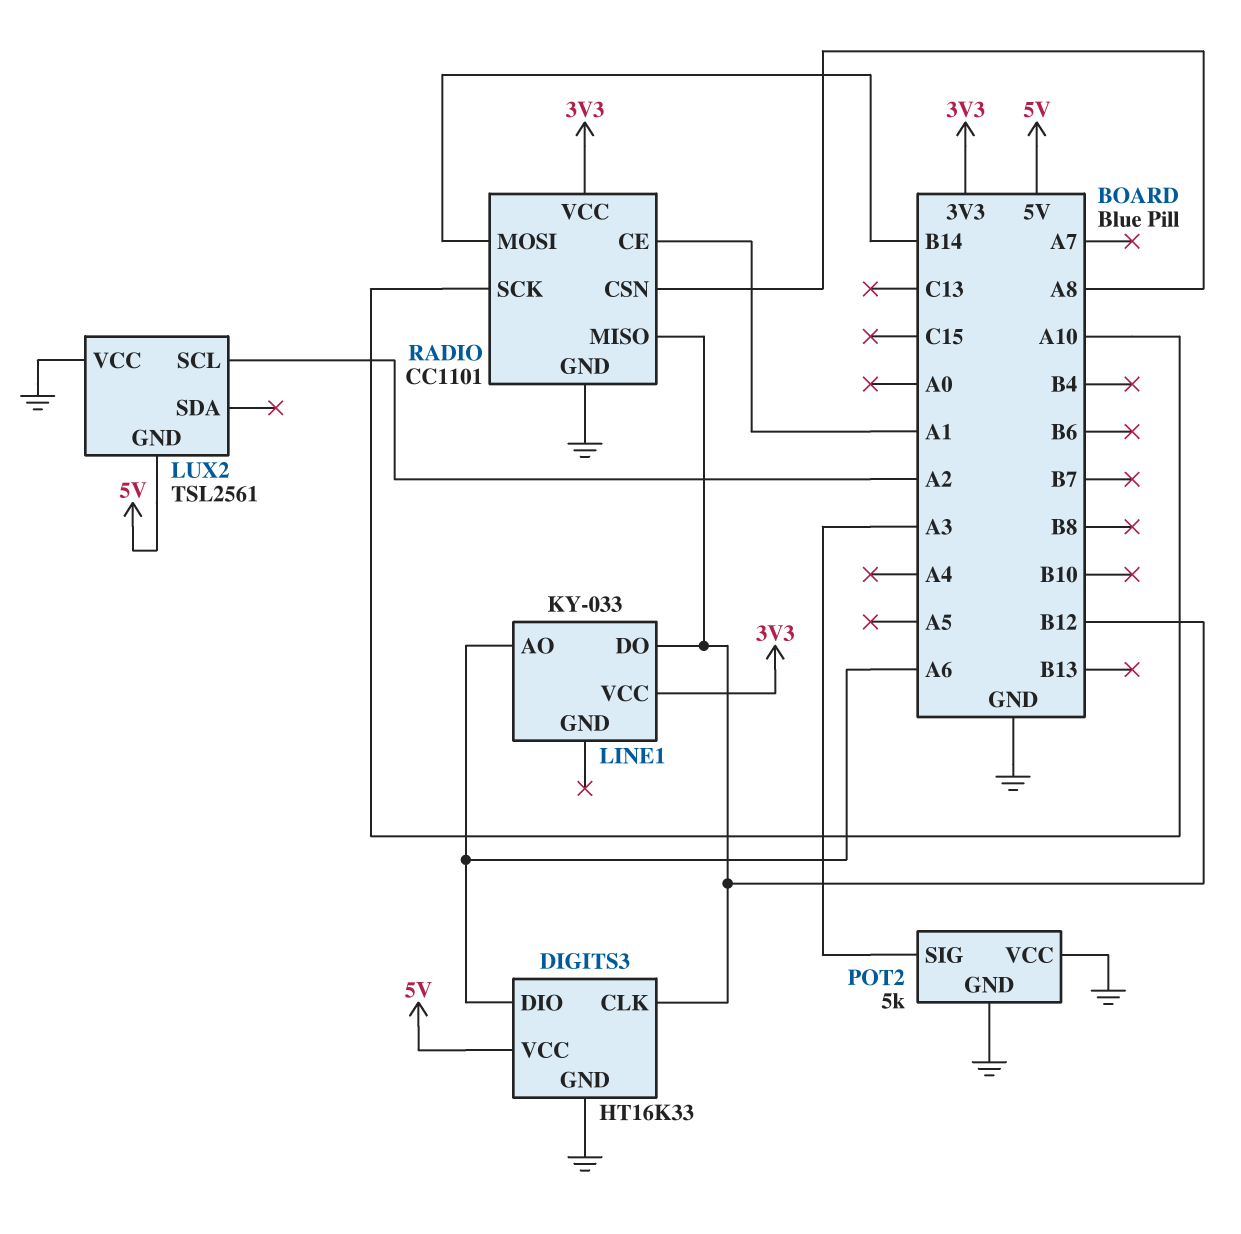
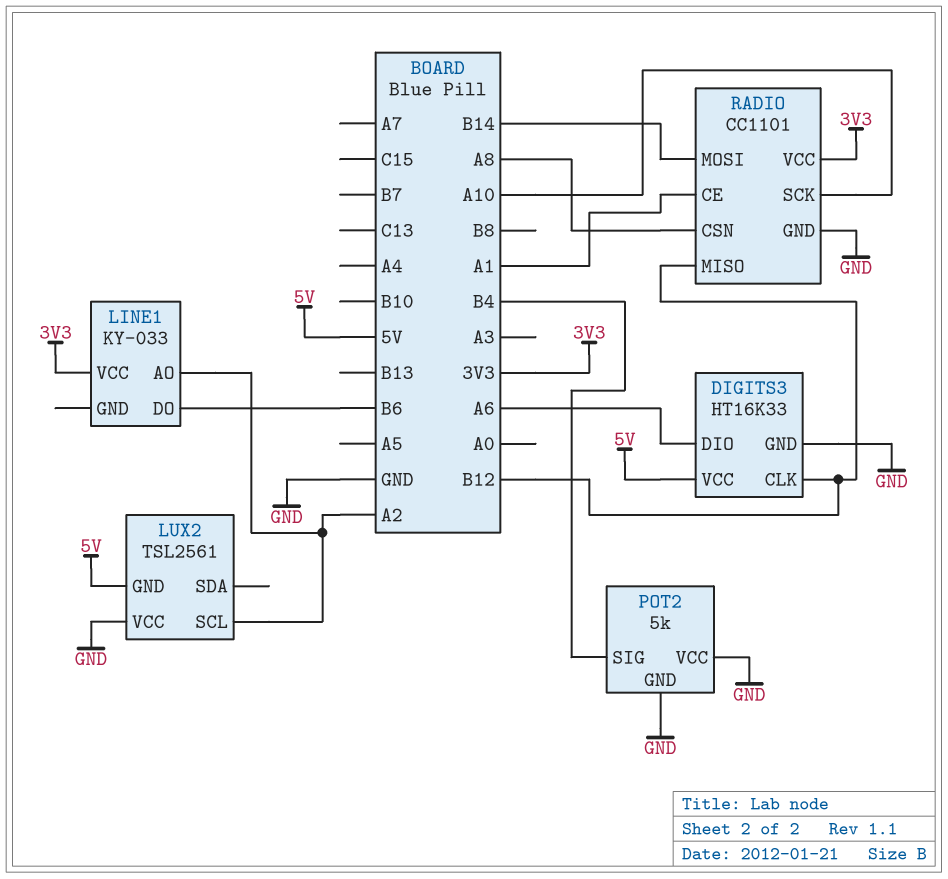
LINE1 pin AO: A6 -> A2
LINE1 pin DO: B12 -> B6
POT2 pin SIG: A3 -> B4

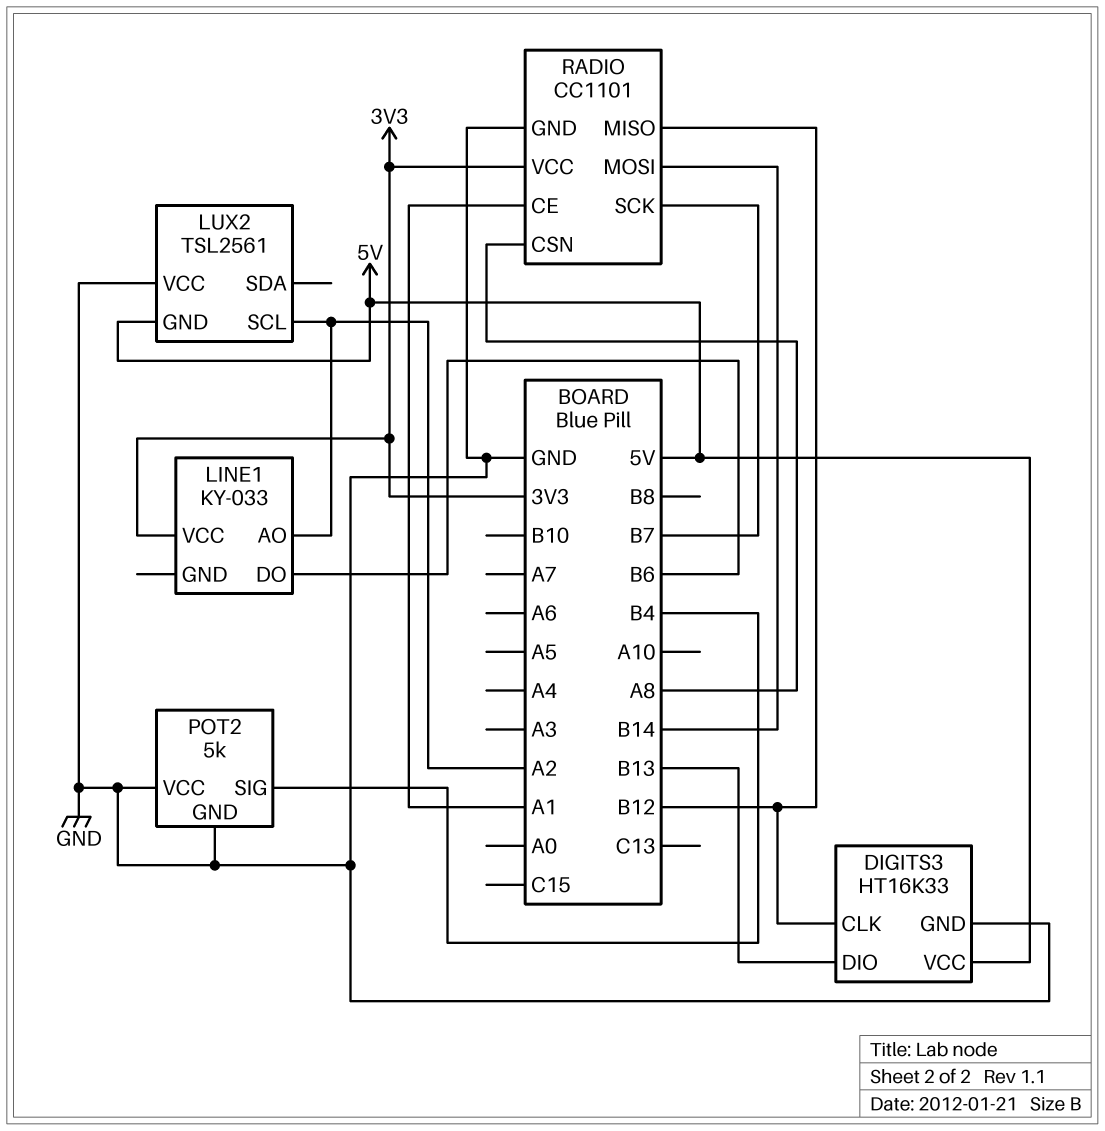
DIGITS3 pin DIO: A6 -> B13
RADIO pin SCK: A10 -> B7

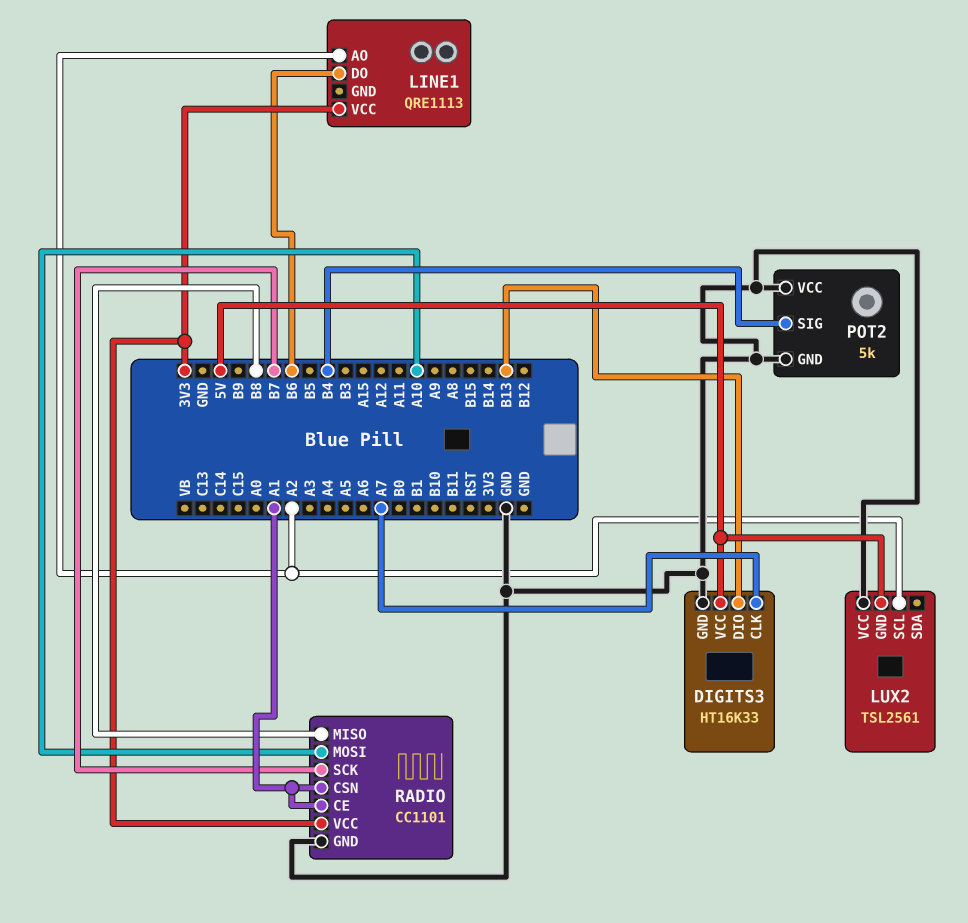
DIGITS3 pin CLK: B12 -> A7
LINE1: KY-033 -> QRE1113
RADIO pin CSN: A8 -> A1
RADIO pin MISO: B12 -> B8
RADIO pin MOSI: B14 -> A10

